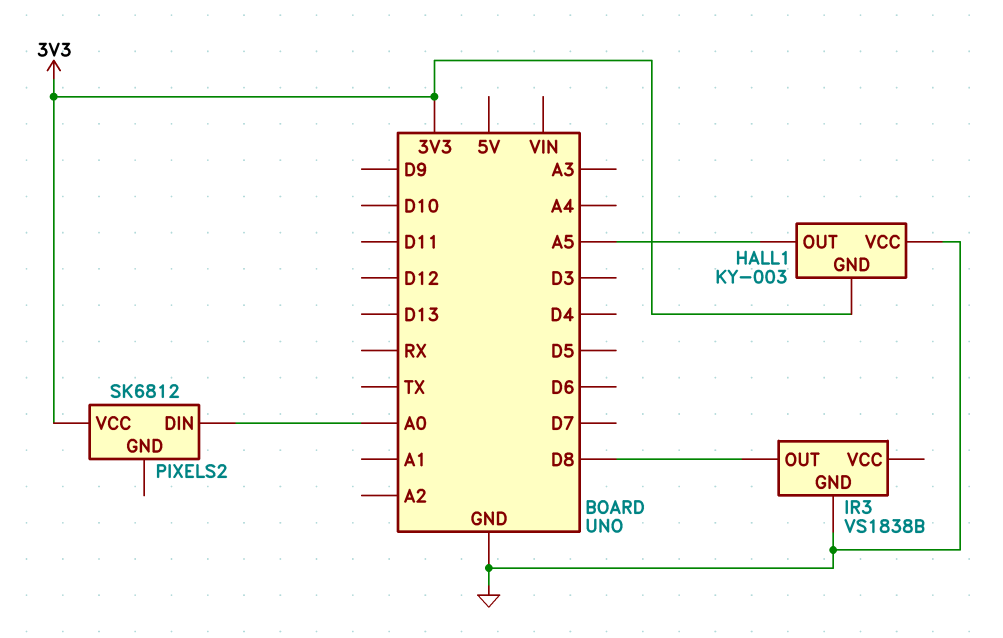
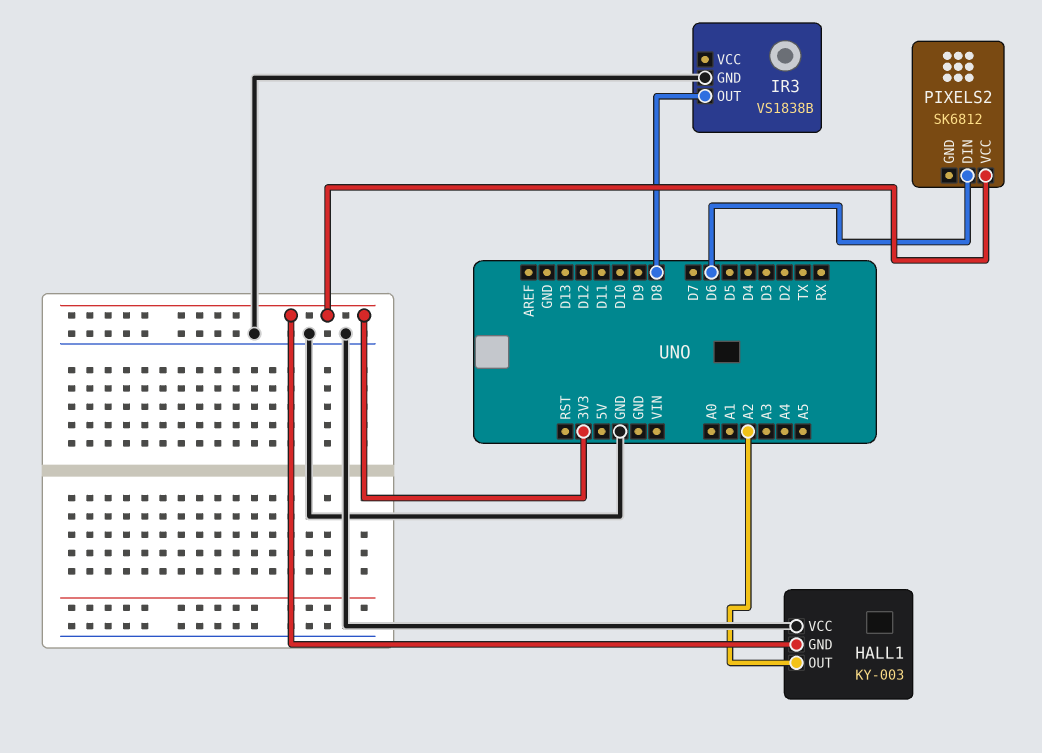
HALL1 pin OUT: A5 -> A2
PIXELS2 pin DIN: A0 -> D6

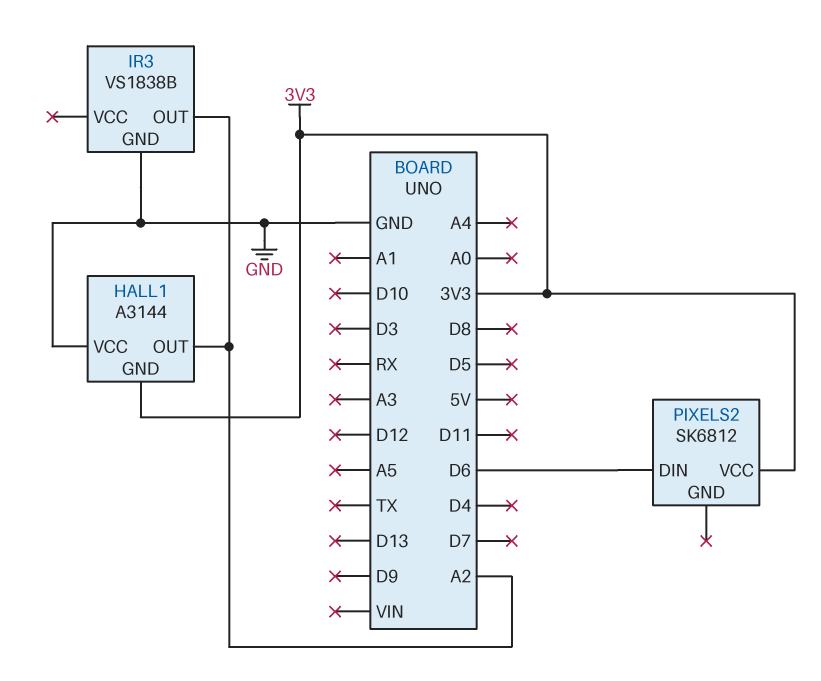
HALL1: KY-003 -> A3144
IR3 pin OUT: D8 -> A2

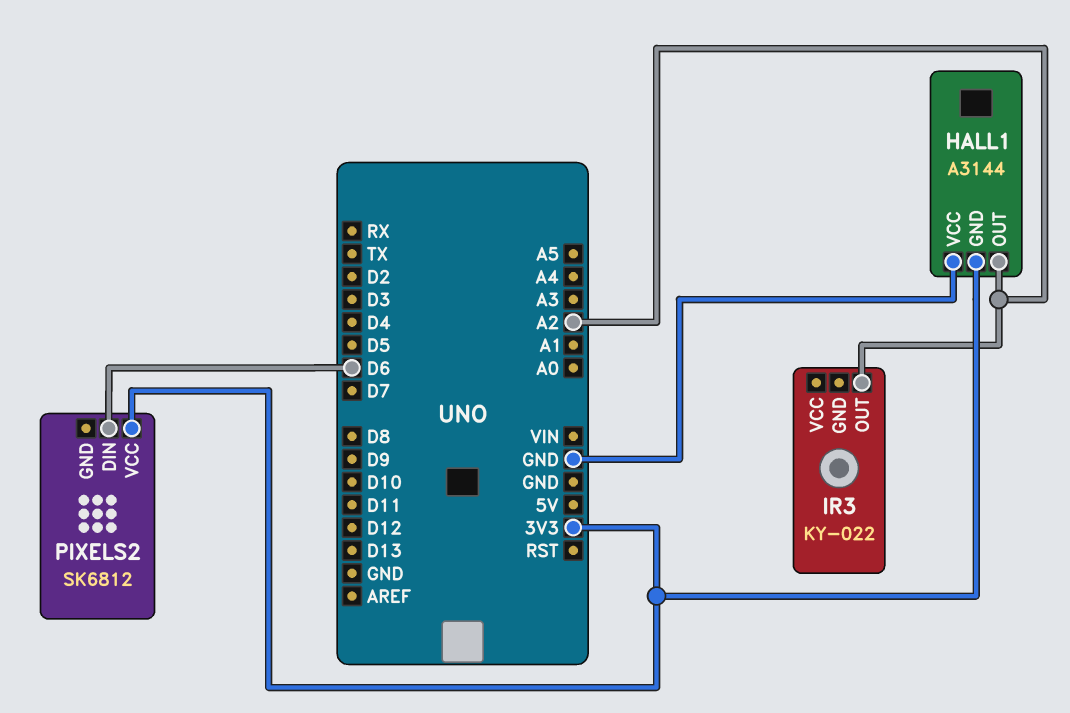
IR3: VS1838B -> KY-022
IR3 pin GND: GND -> none

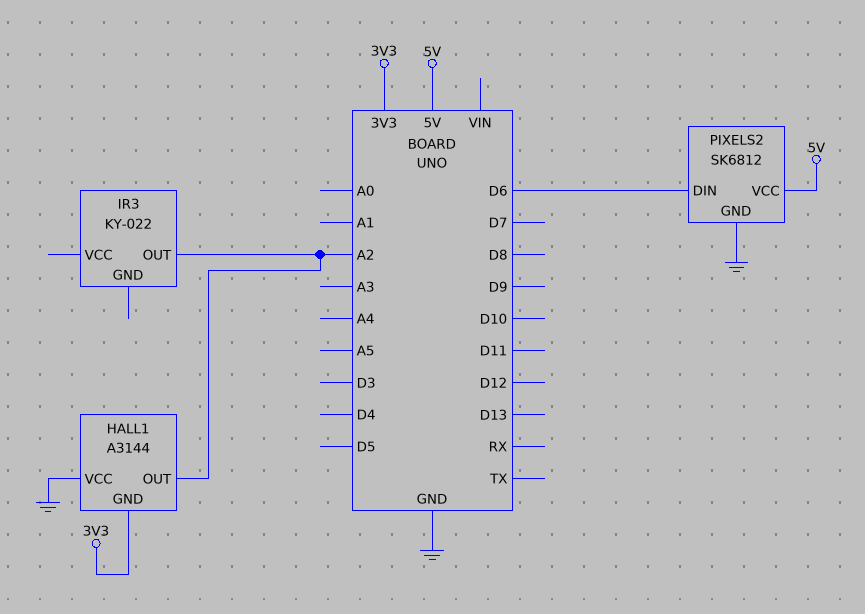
PIXELS2 pin GND: none -> GND
PIXELS2 pin VCC: 3V3 -> 5V

